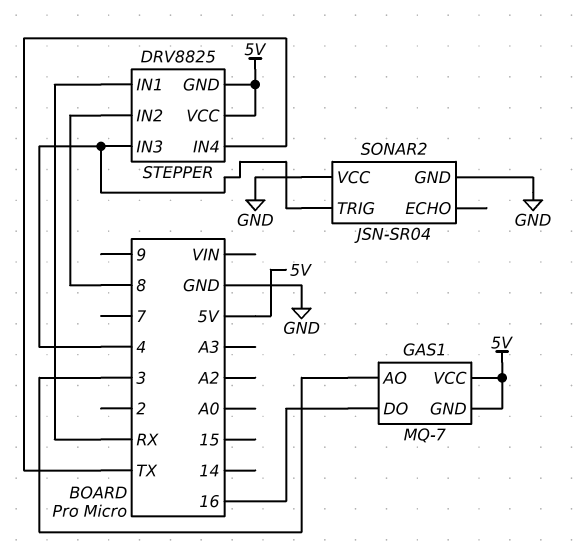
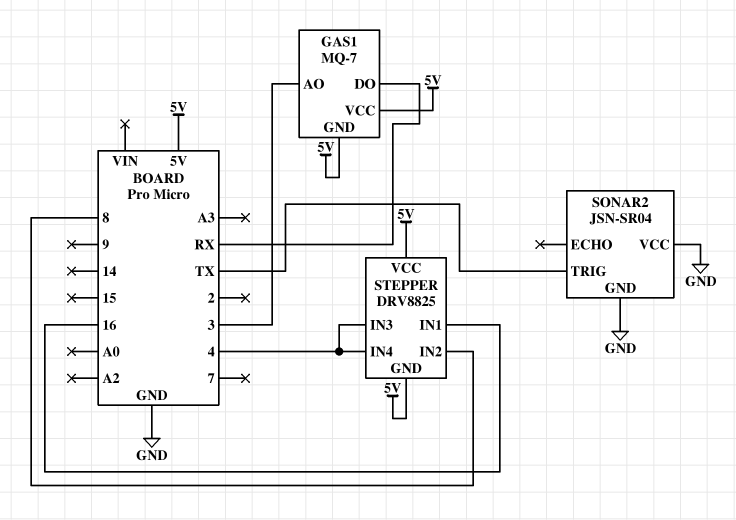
GAS1 pin DO: 16 -> RX
SONAR2 pin TRIG: 4 -> TX
STEPPER pin IN1: RX -> 16
STEPPER pin IN4: TX -> 4

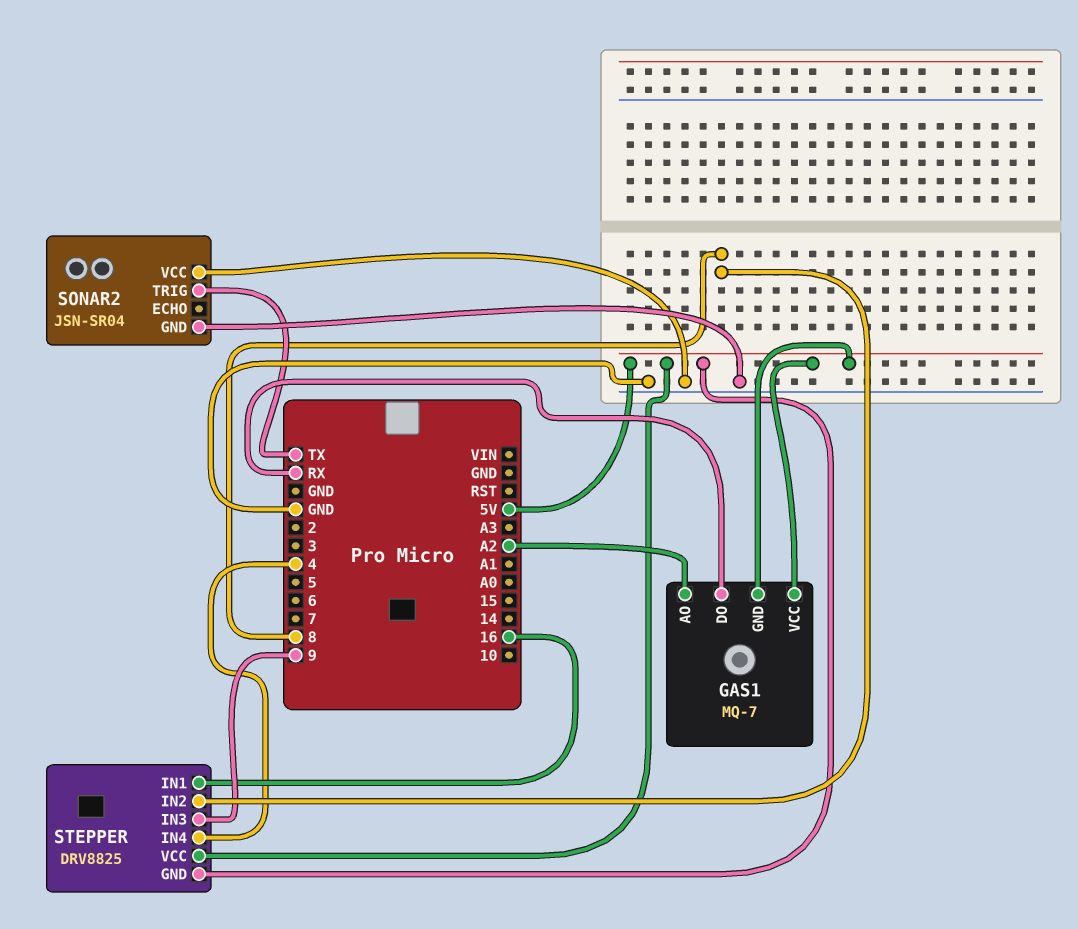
GAS1 pin AO: 3 -> A2
STEPPER pin IN3: 4 -> 9

